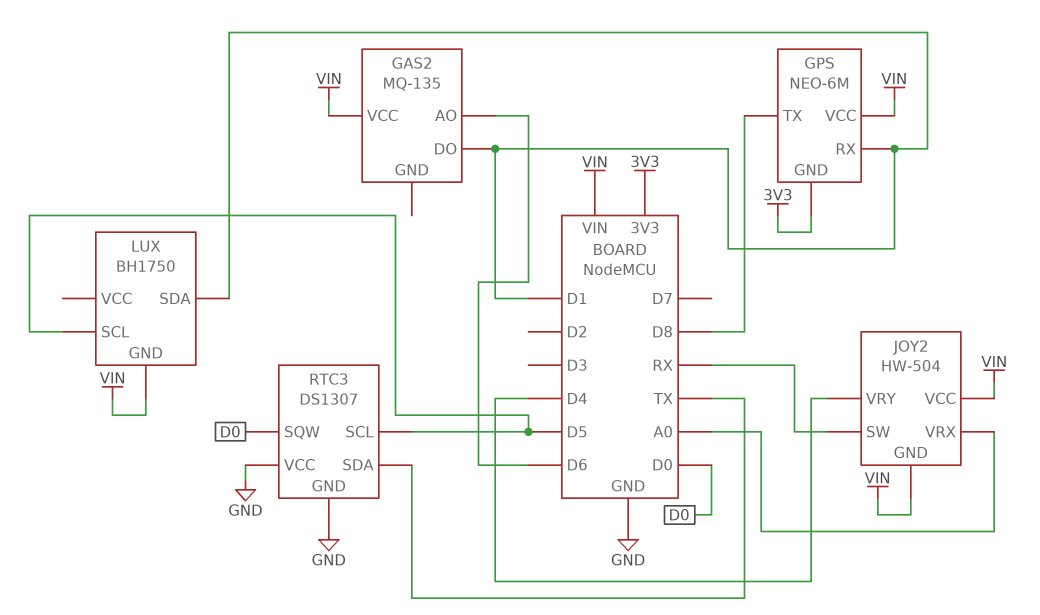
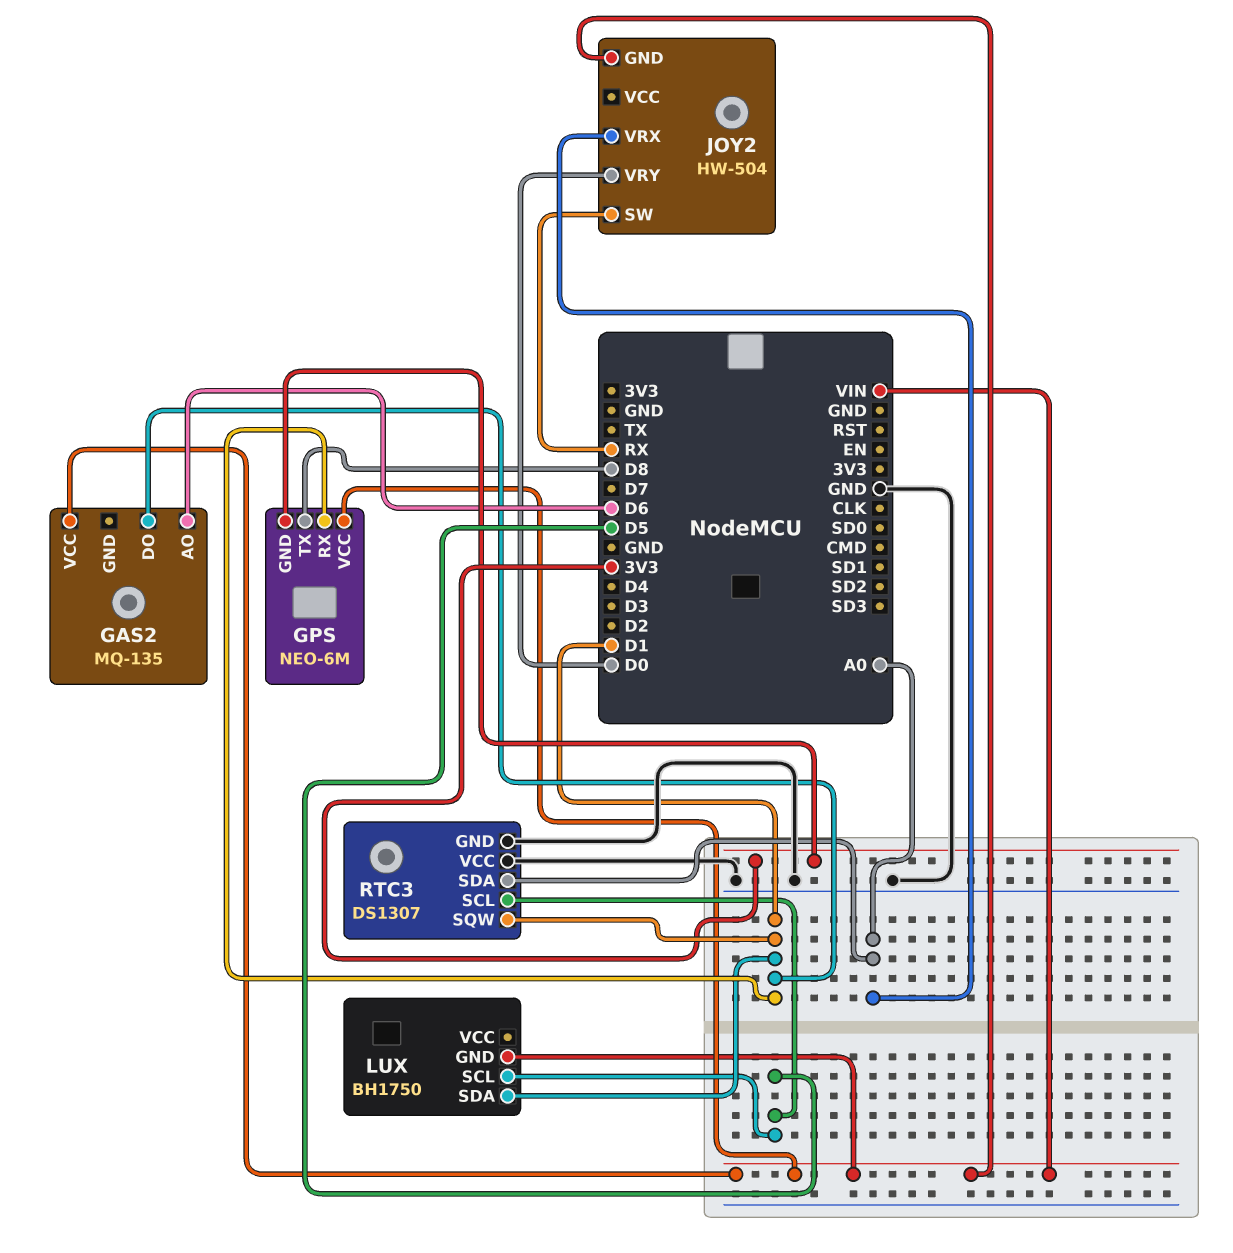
JOY2 pin VCC: VIN -> none
JOY2 pin VRY: D4 -> D0
RTC3 pin SDA: TX -> A0
RTC3 pin SQW: D0 -> D1

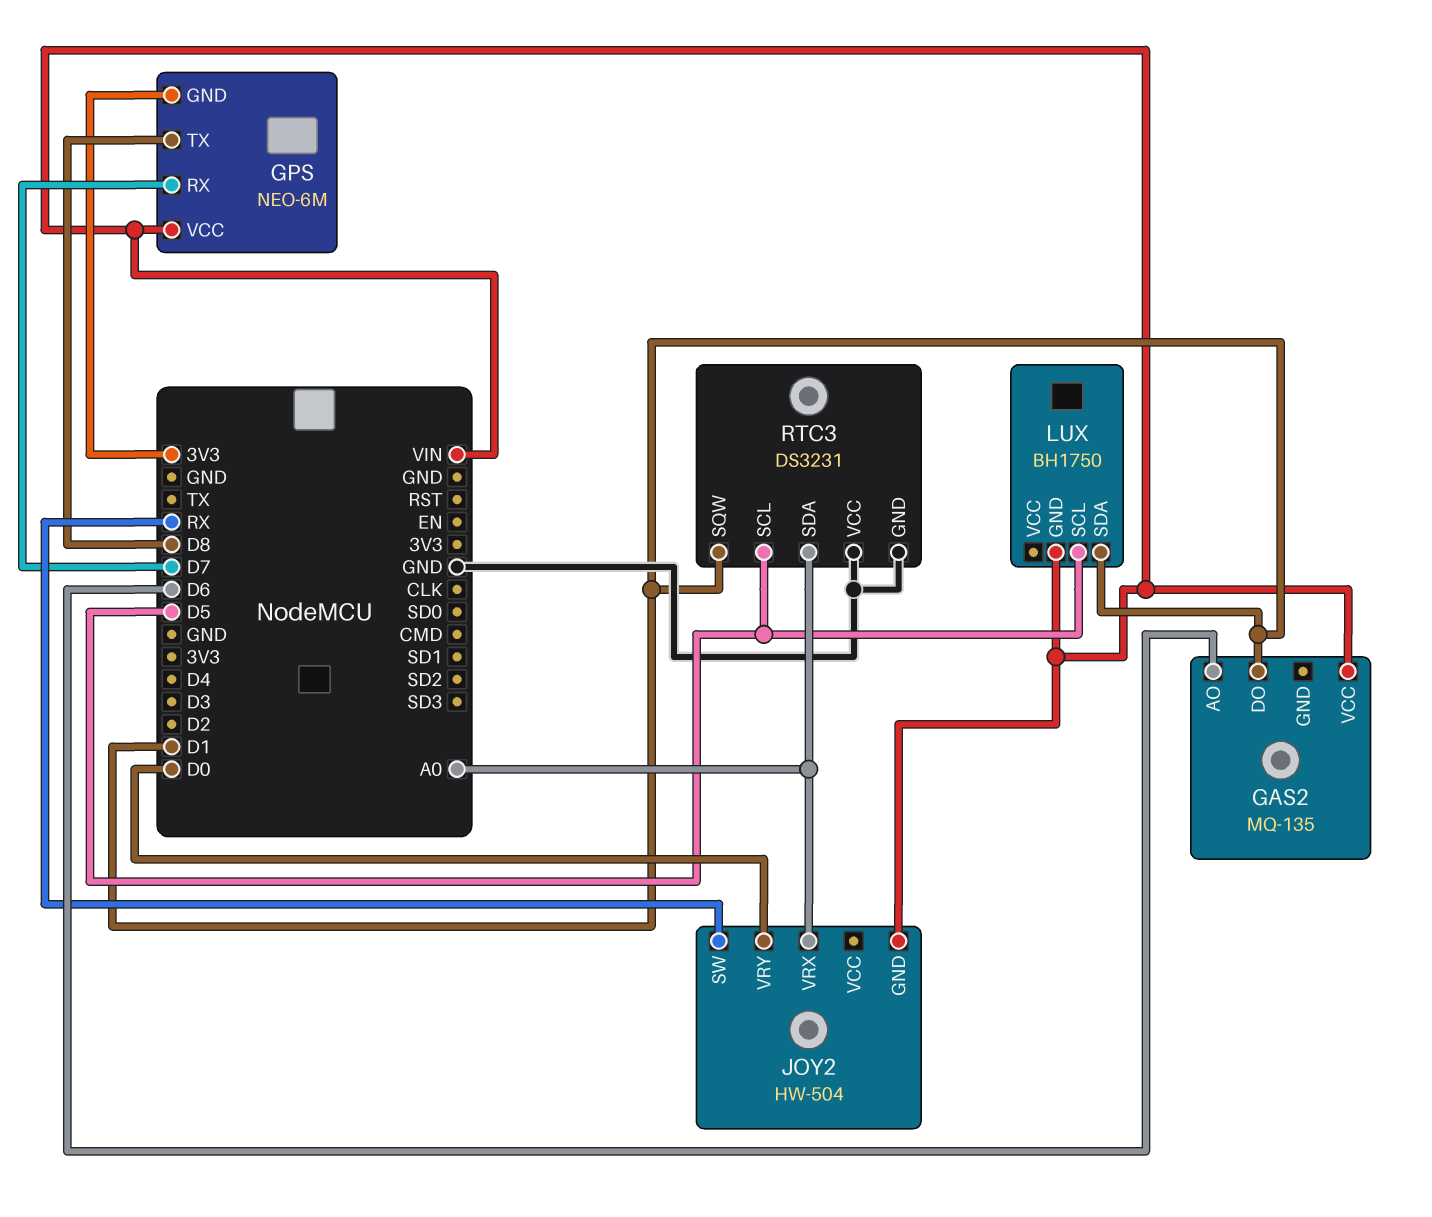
GPS pin RX: D1 -> D7
RTC3: DS1307 -> DS3231

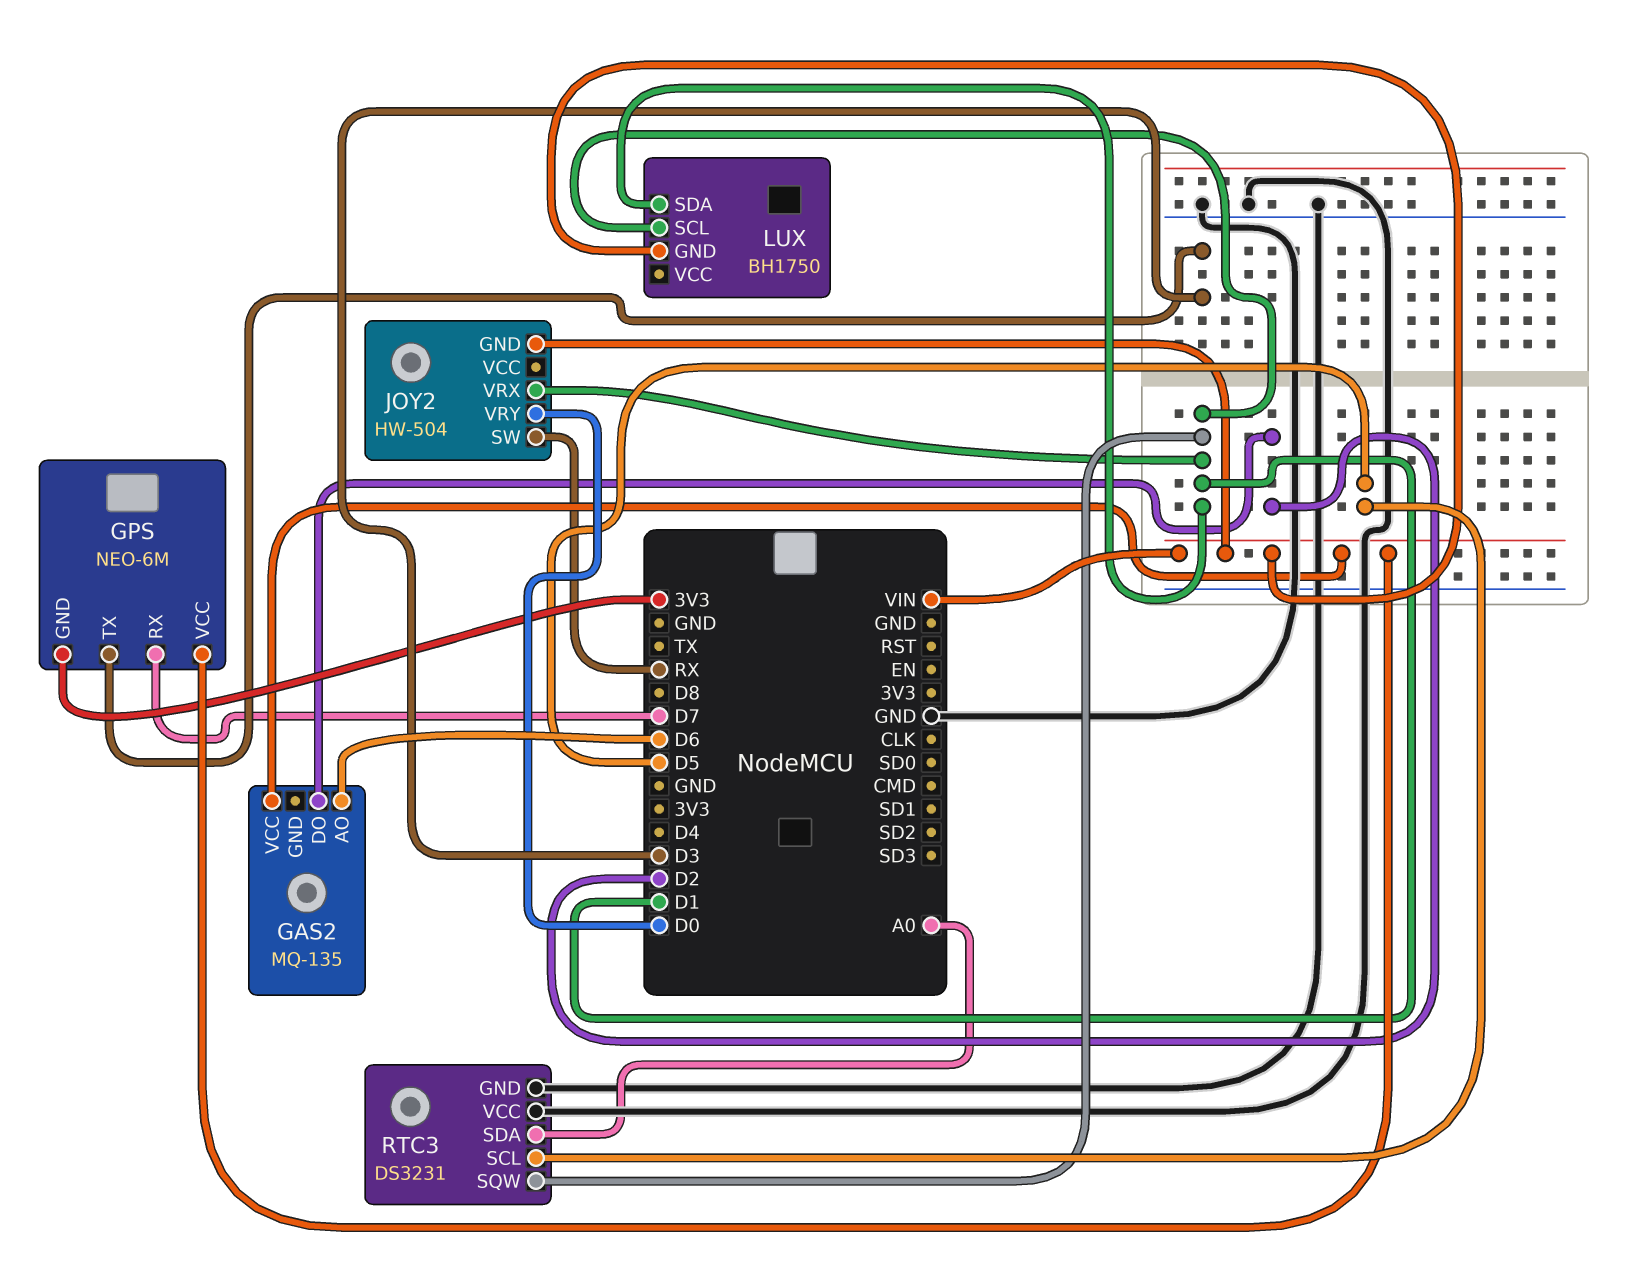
GAS2 pin DO: D1 -> D2
GPS pin TX: D8 -> D3
JOY2 pin VRX: A0 -> D1
LUX pin SCL: D5 -> D1

